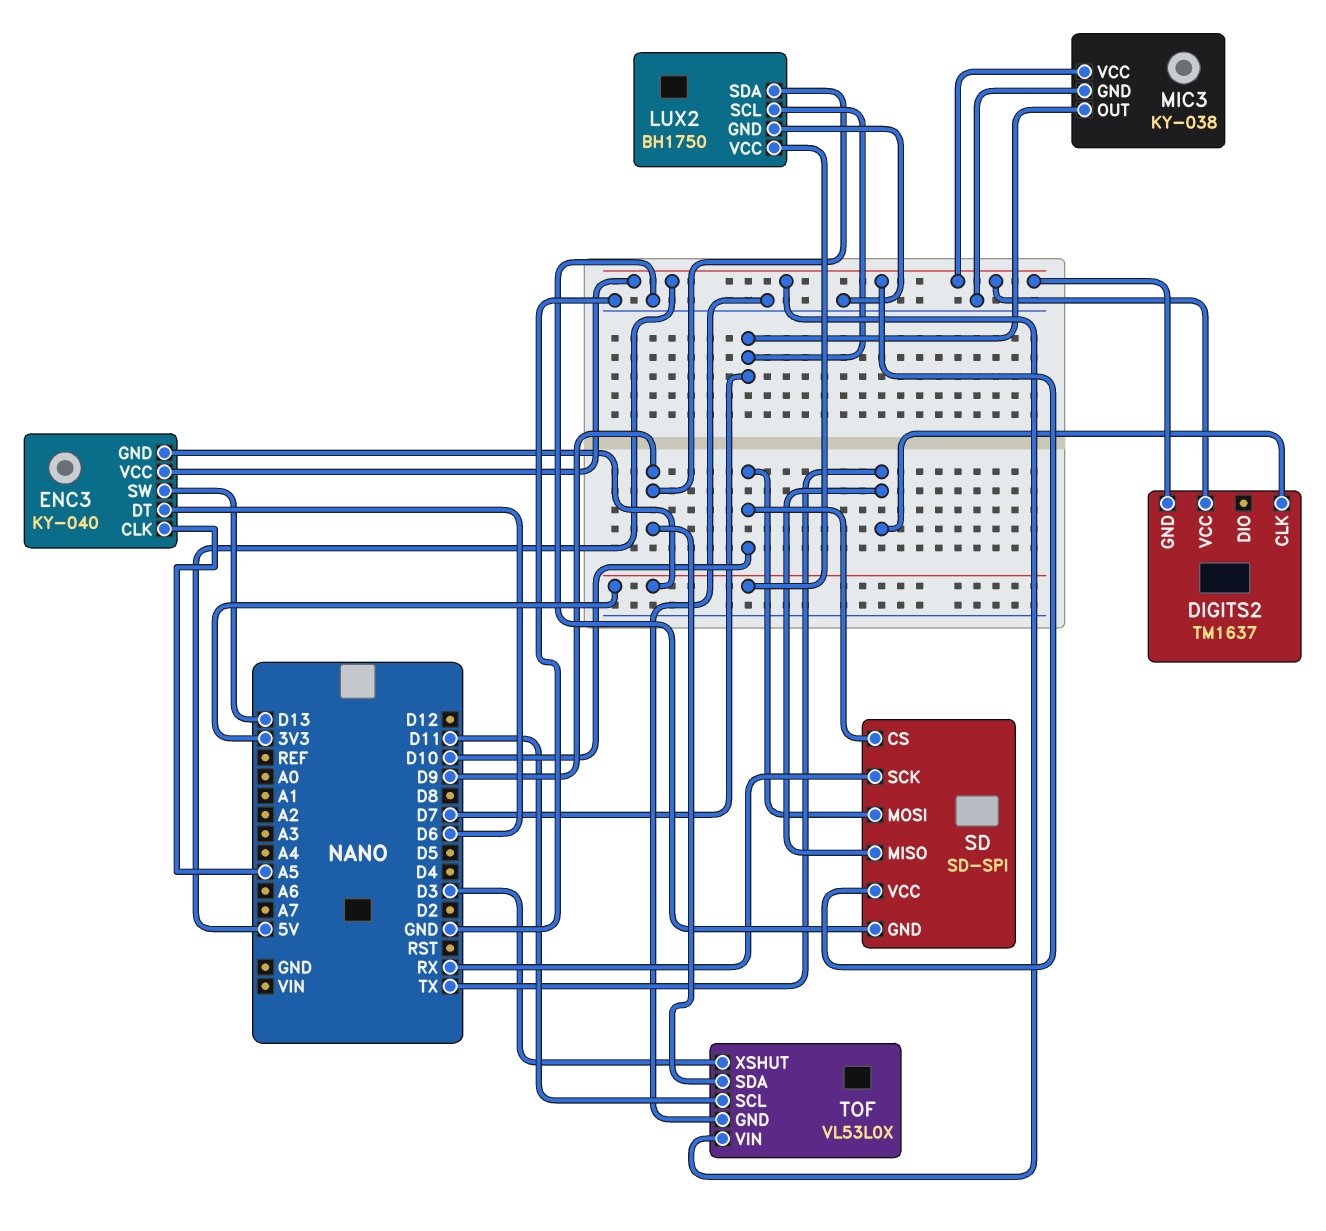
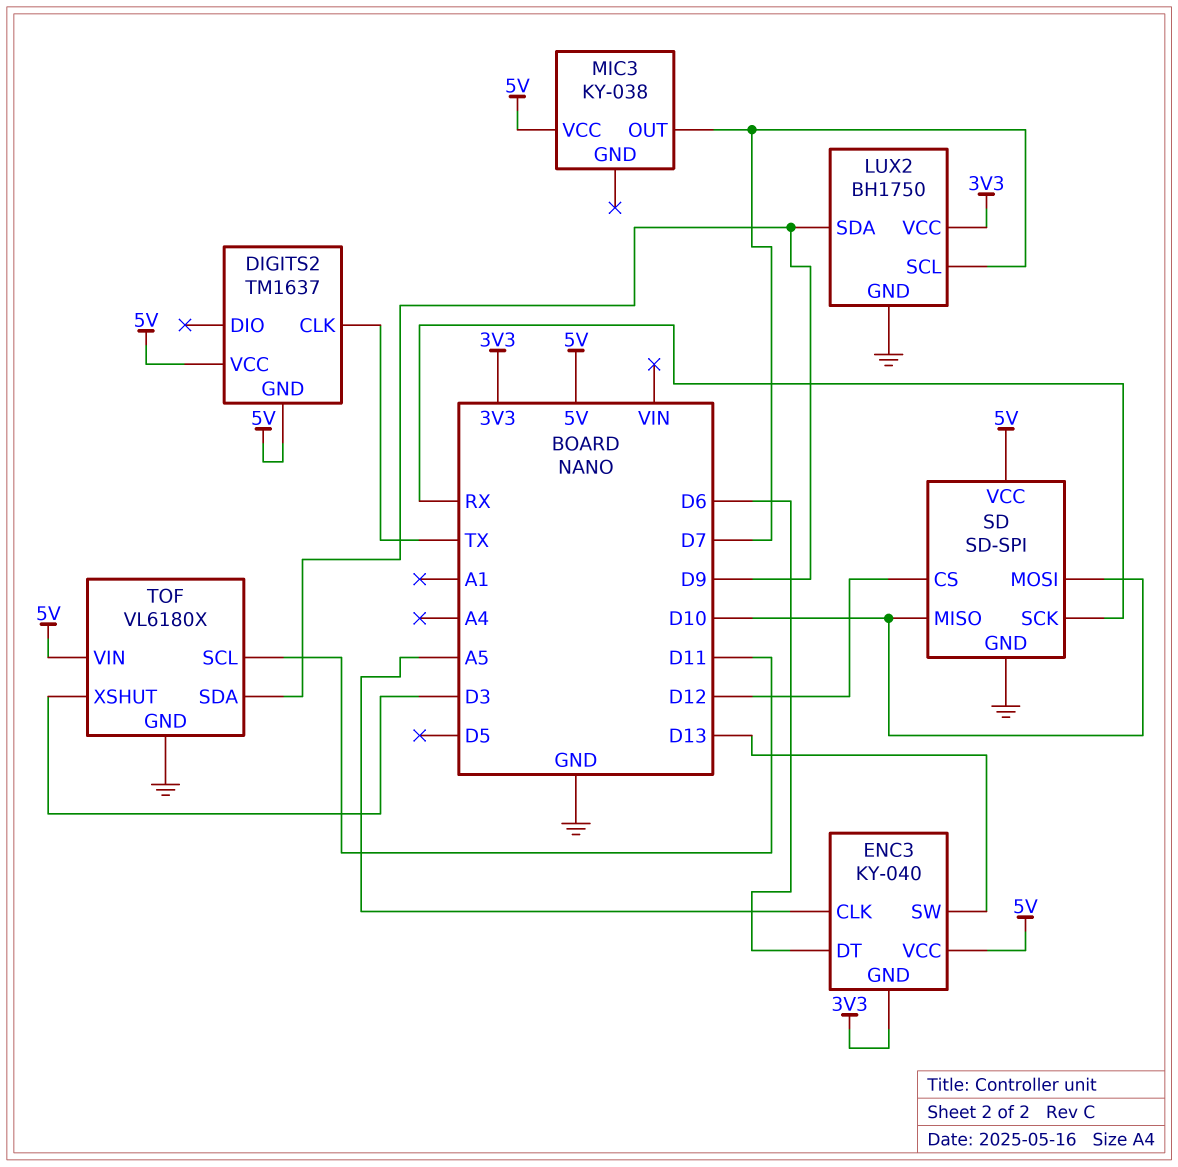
MIC3 pin GND: GND -> none
SD pin CS: D10 -> D12
SD pin MISO: TX -> D10
TOF: VL53L0X -> VL6180X

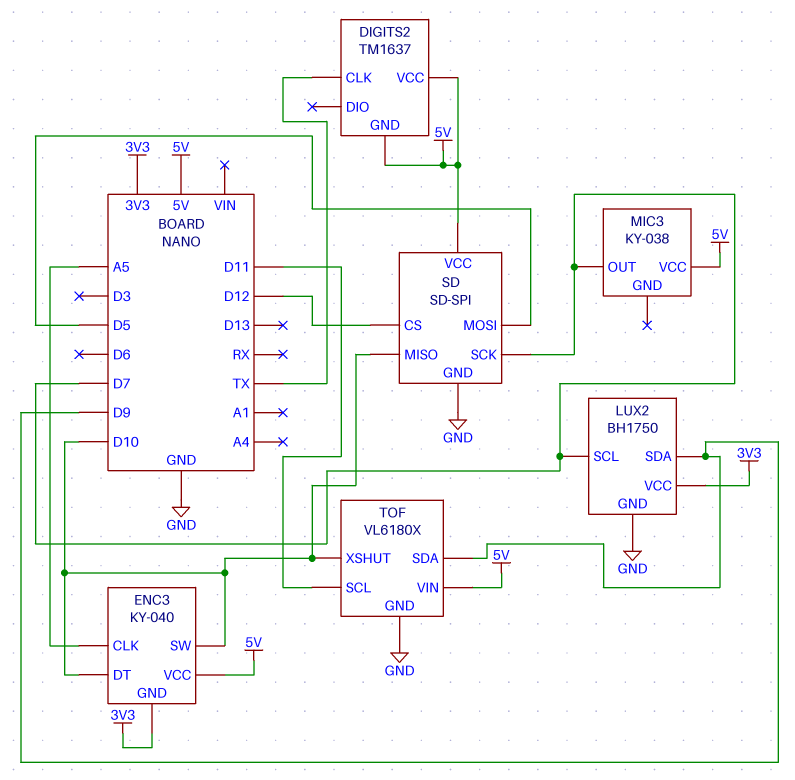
ENC3 pin DT: D6 -> D10
ENC3 pin SW: D13 -> D10
SD pin MOSI: D10 -> D5
SD pin SCK: RX -> D7
TOF pin XSHUT: D3 -> D10

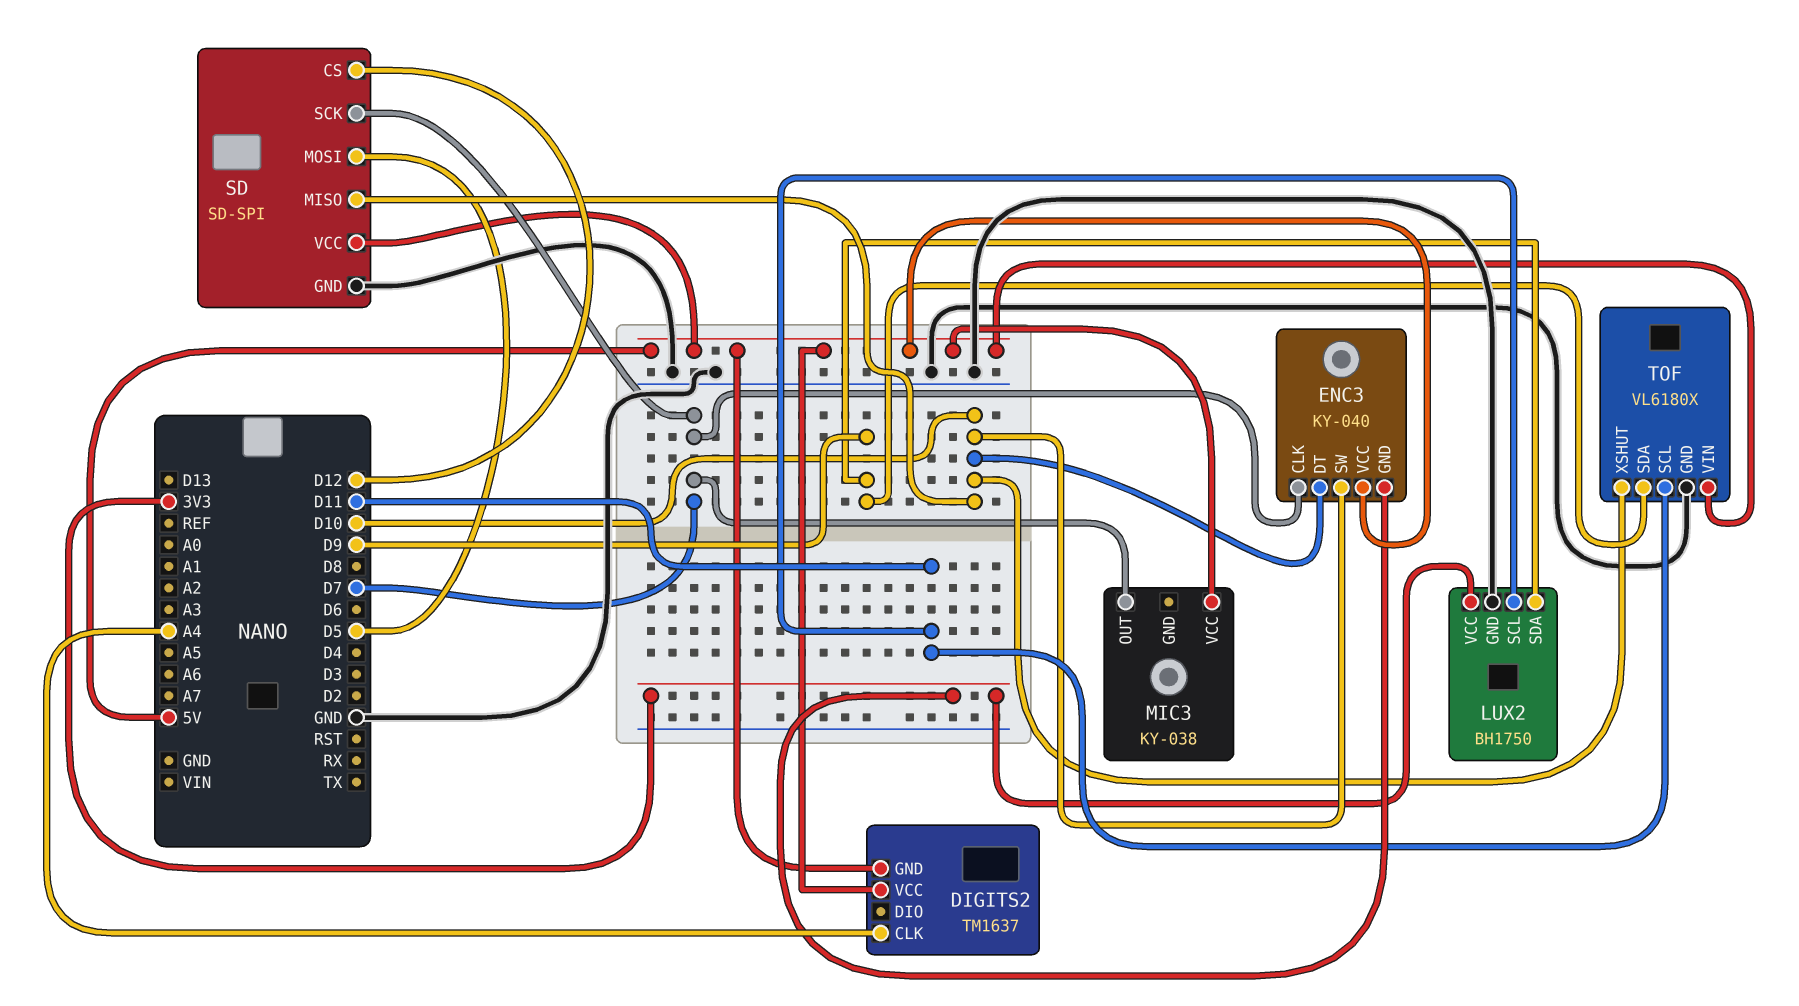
DIGITS2 pin CLK: TX -> A4
ENC3 pin CLK: A5 -> D7
LUX2 pin SCL: D7 -> D11

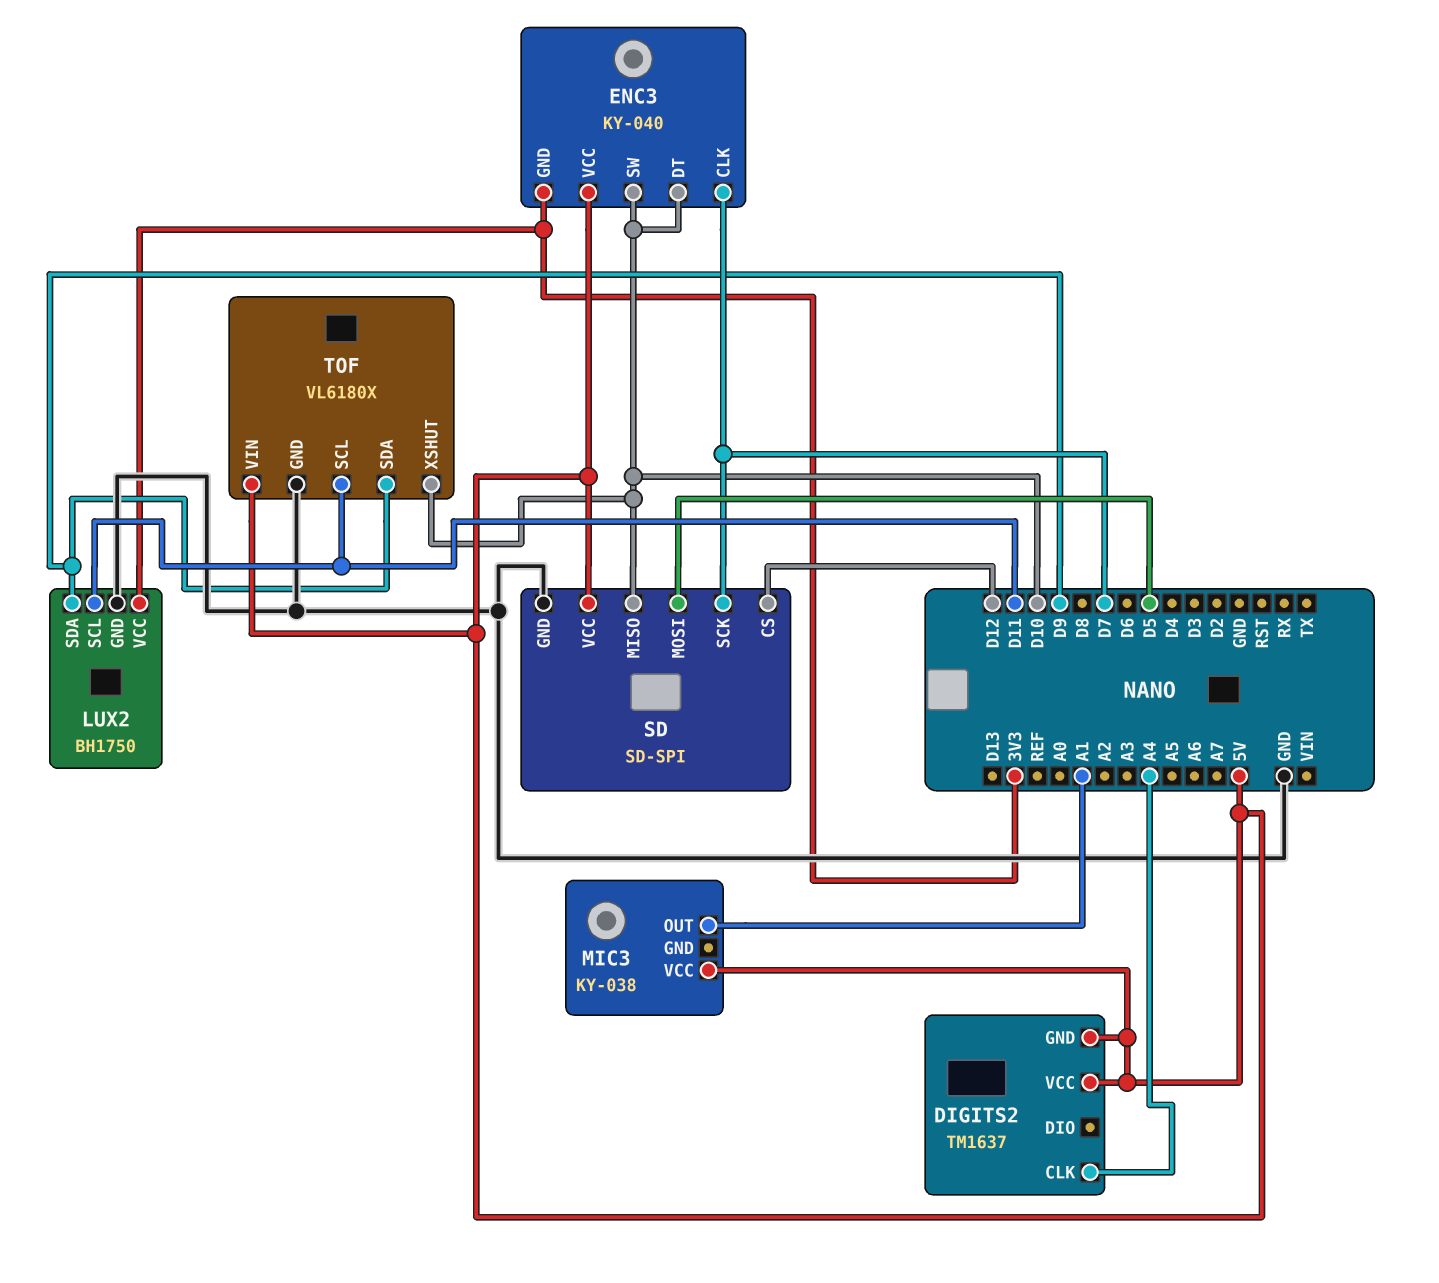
MIC3 pin OUT: D7 -> A1

